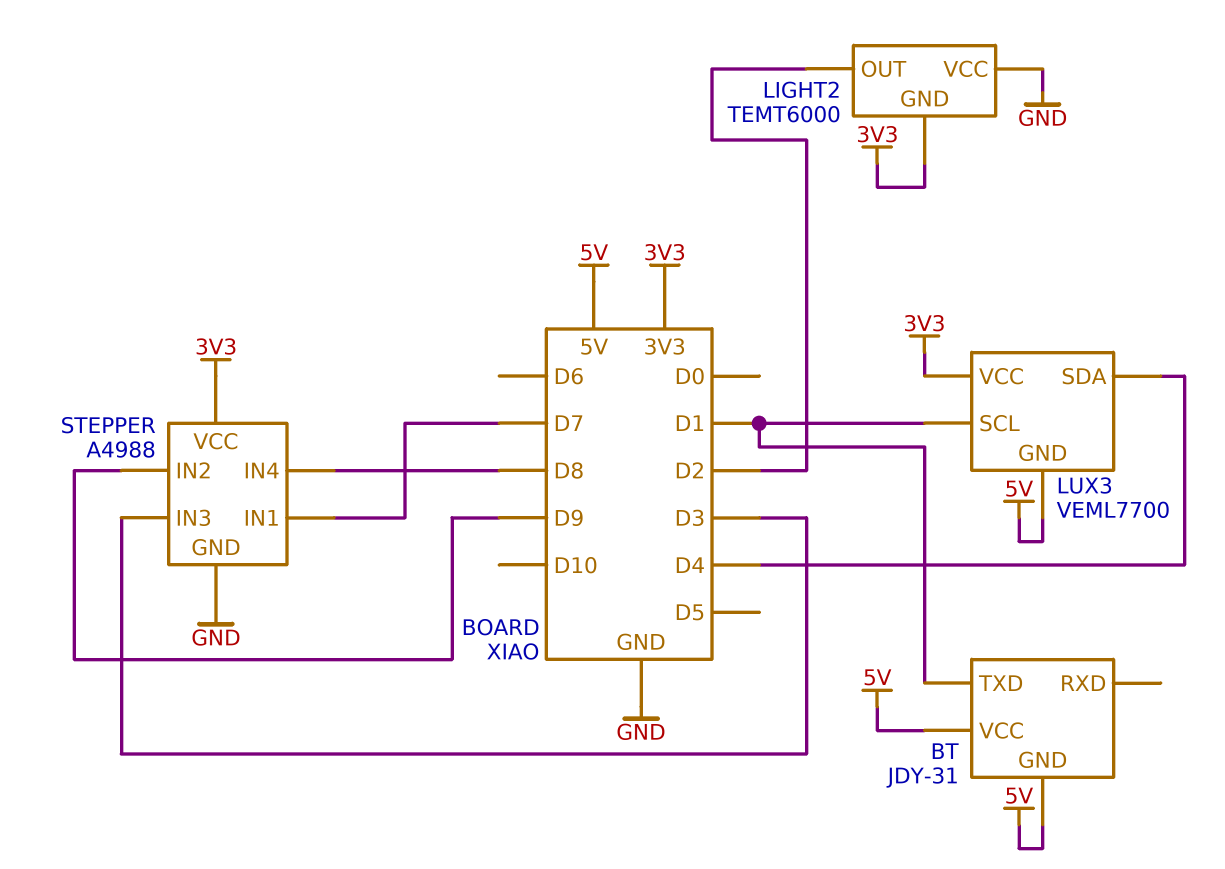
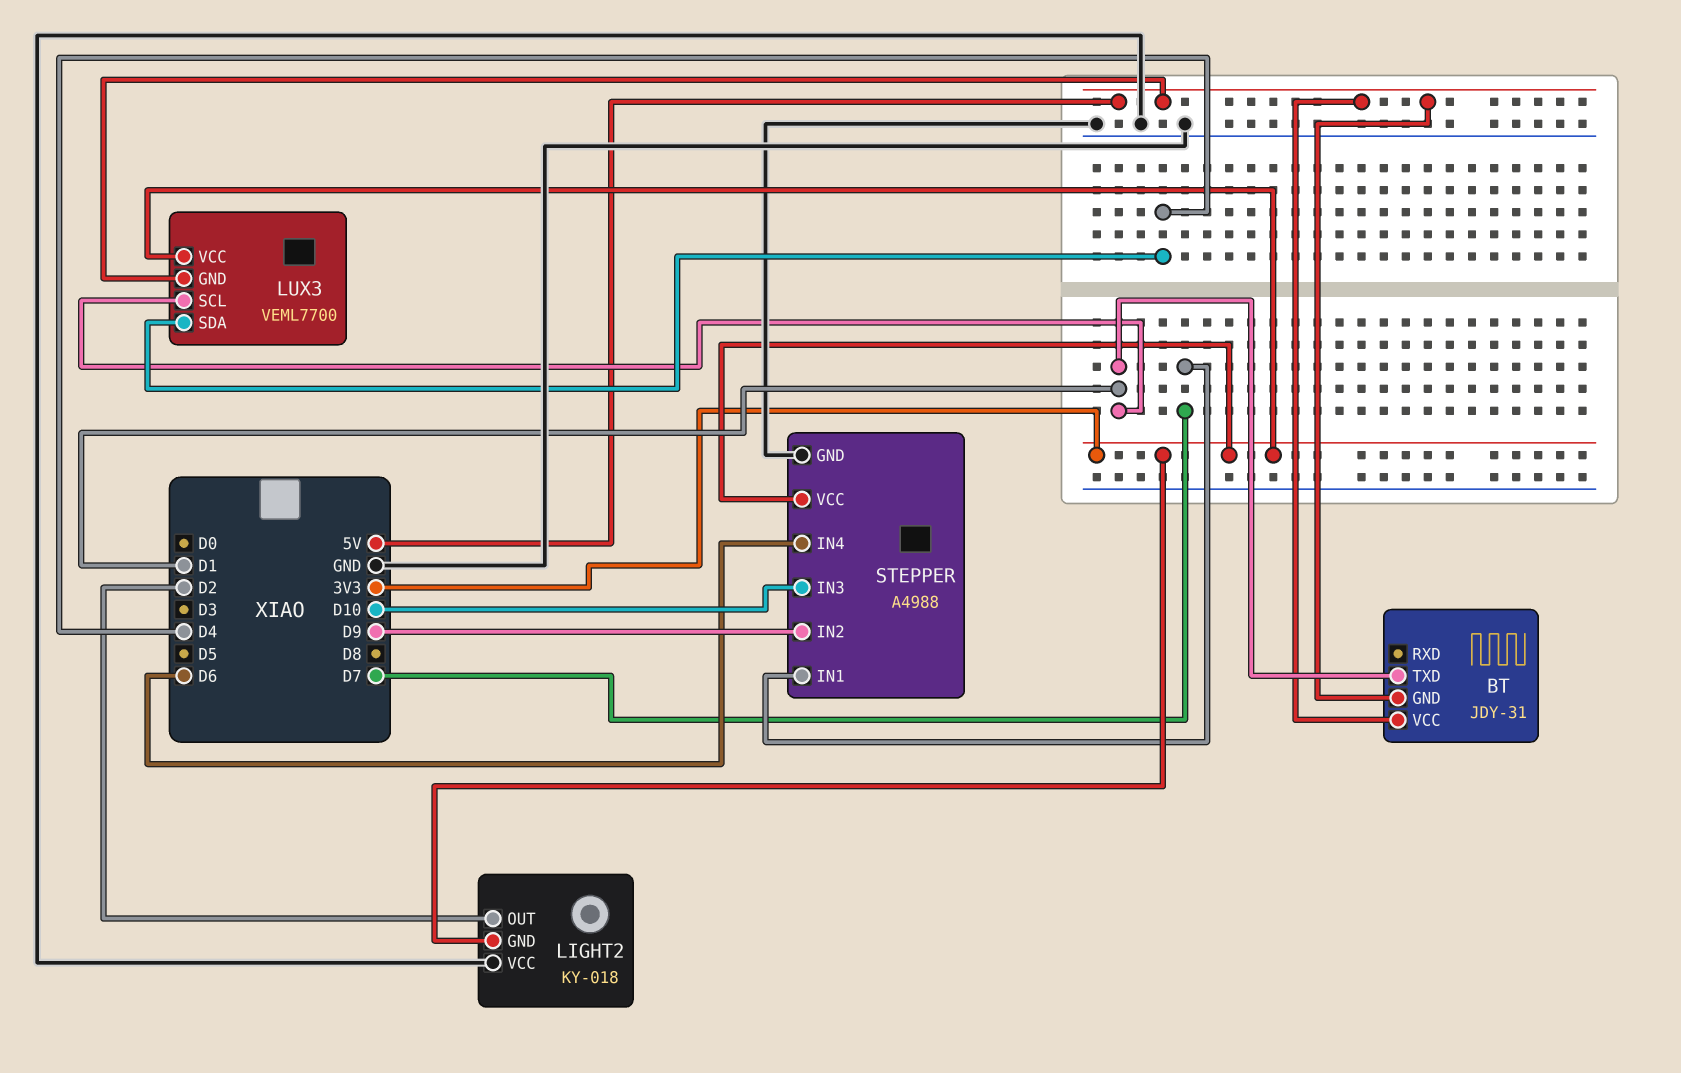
LIGHT2: TEMT6000 -> KY-018
STEPPER pin IN3: D3 -> D10
STEPPER pin IN4: D8 -> D6

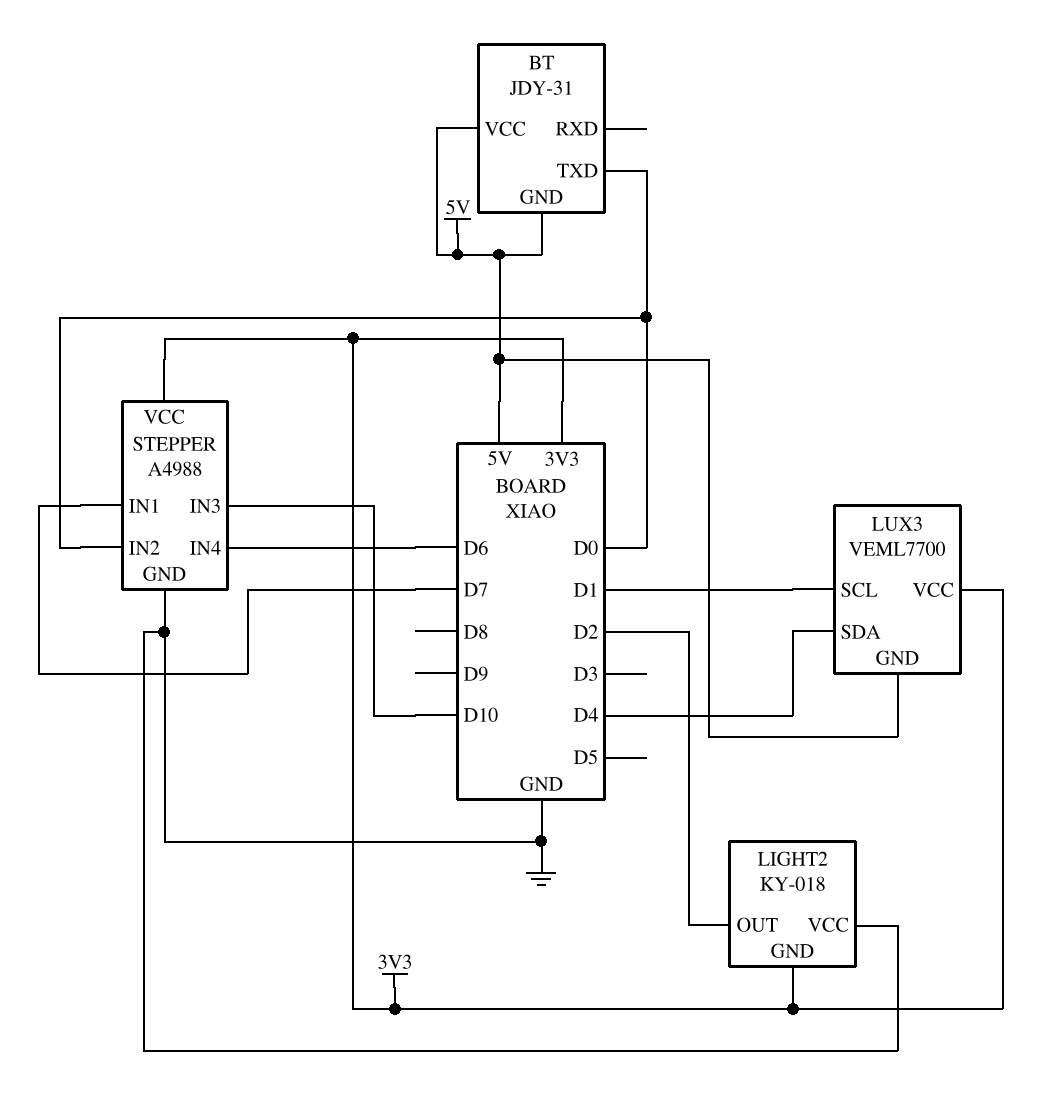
BT pin TXD: D1 -> D0
STEPPER pin IN2: D9 -> D0

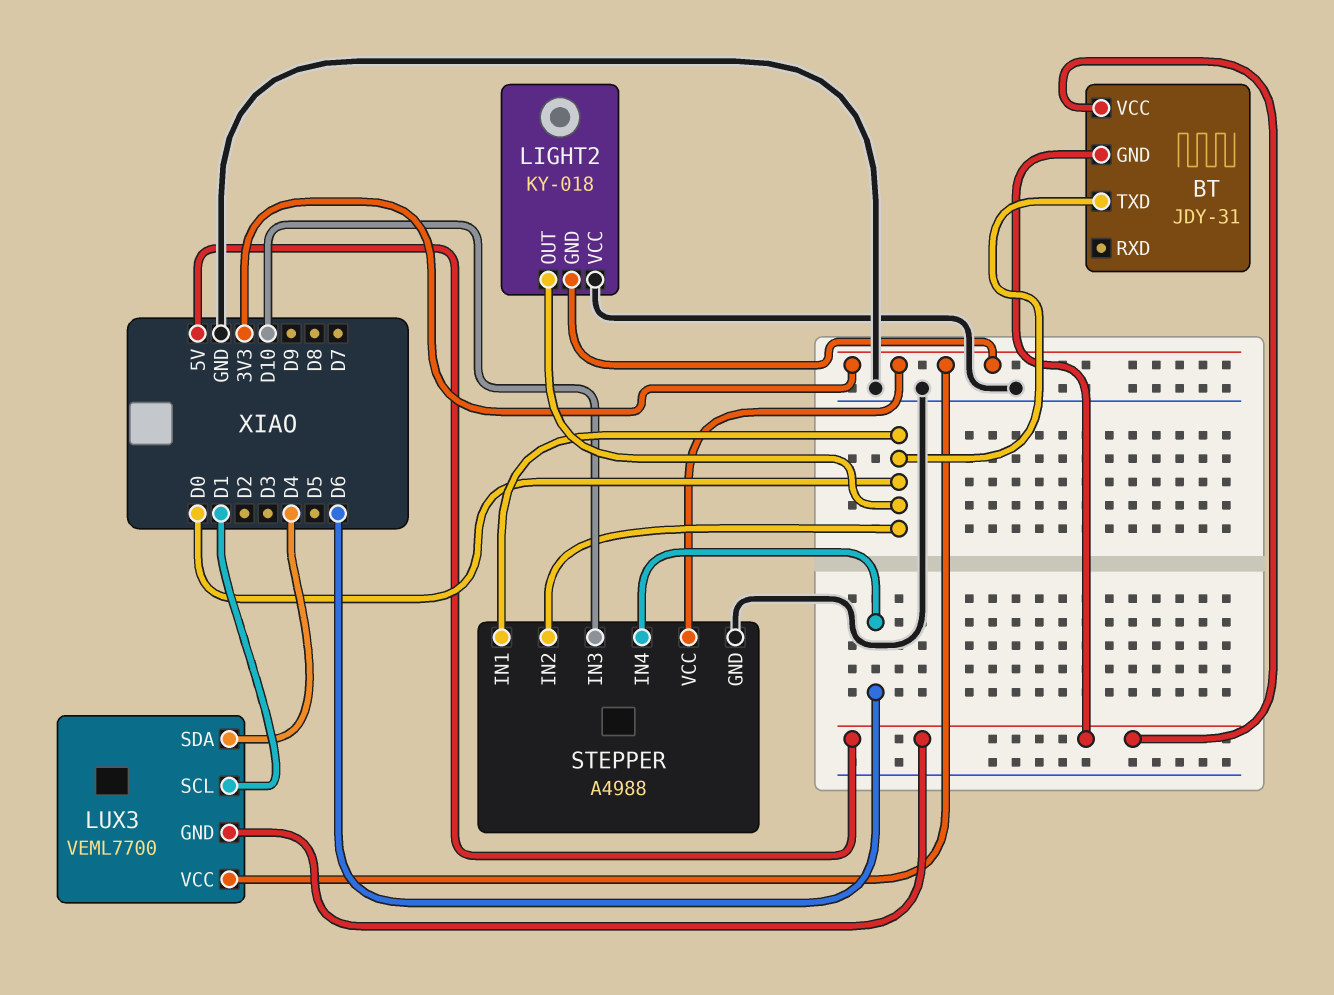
LIGHT2 pin OUT: D2 -> D0
STEPPER pin IN1: D7 -> D0

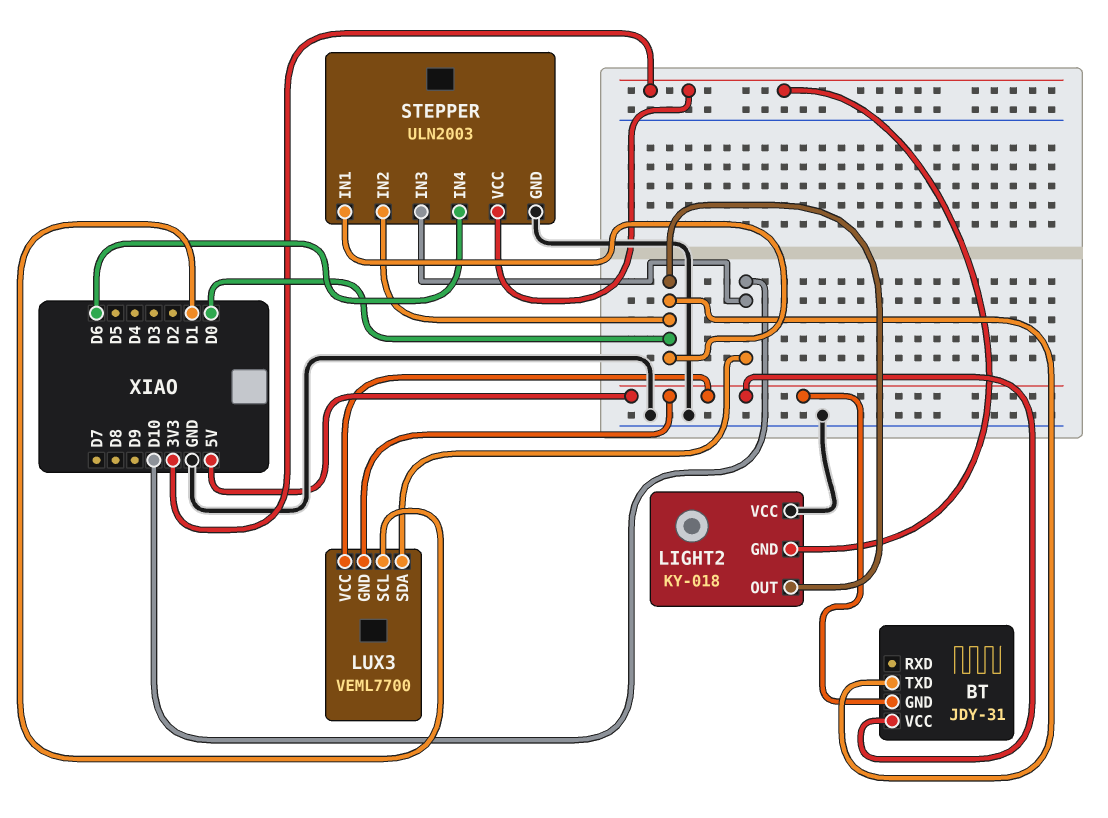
LUX3 pin SDA: D4 -> D10
LUX3 pin VCC: 3V3 -> 5V
STEPPER: A4988 -> ULN2003

